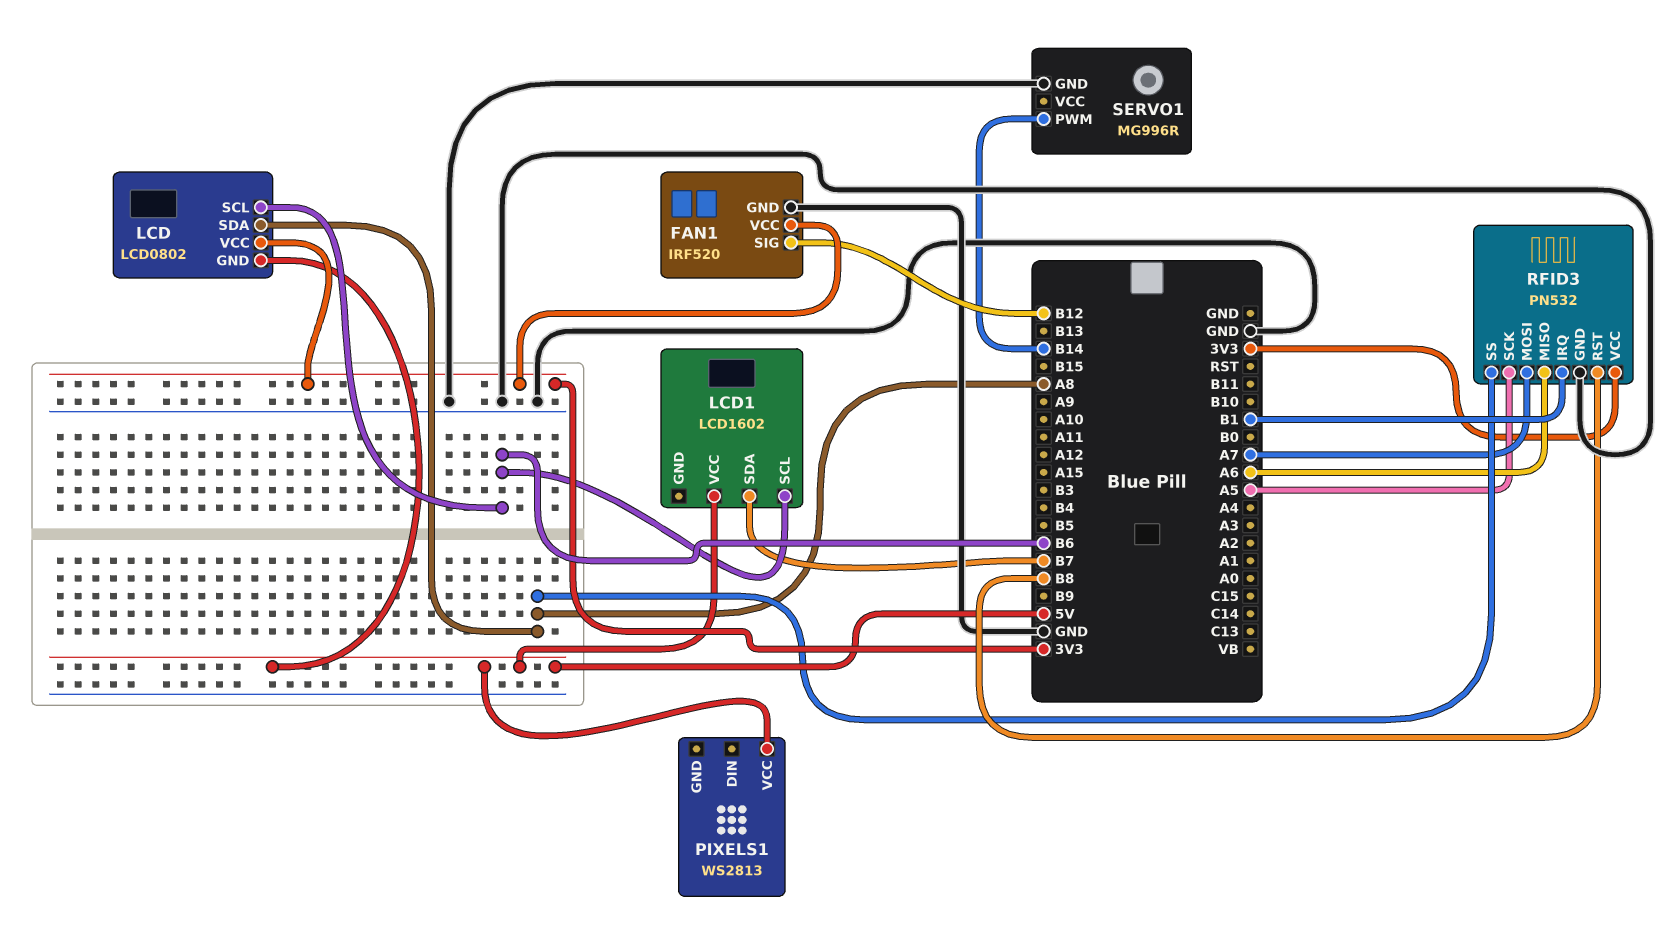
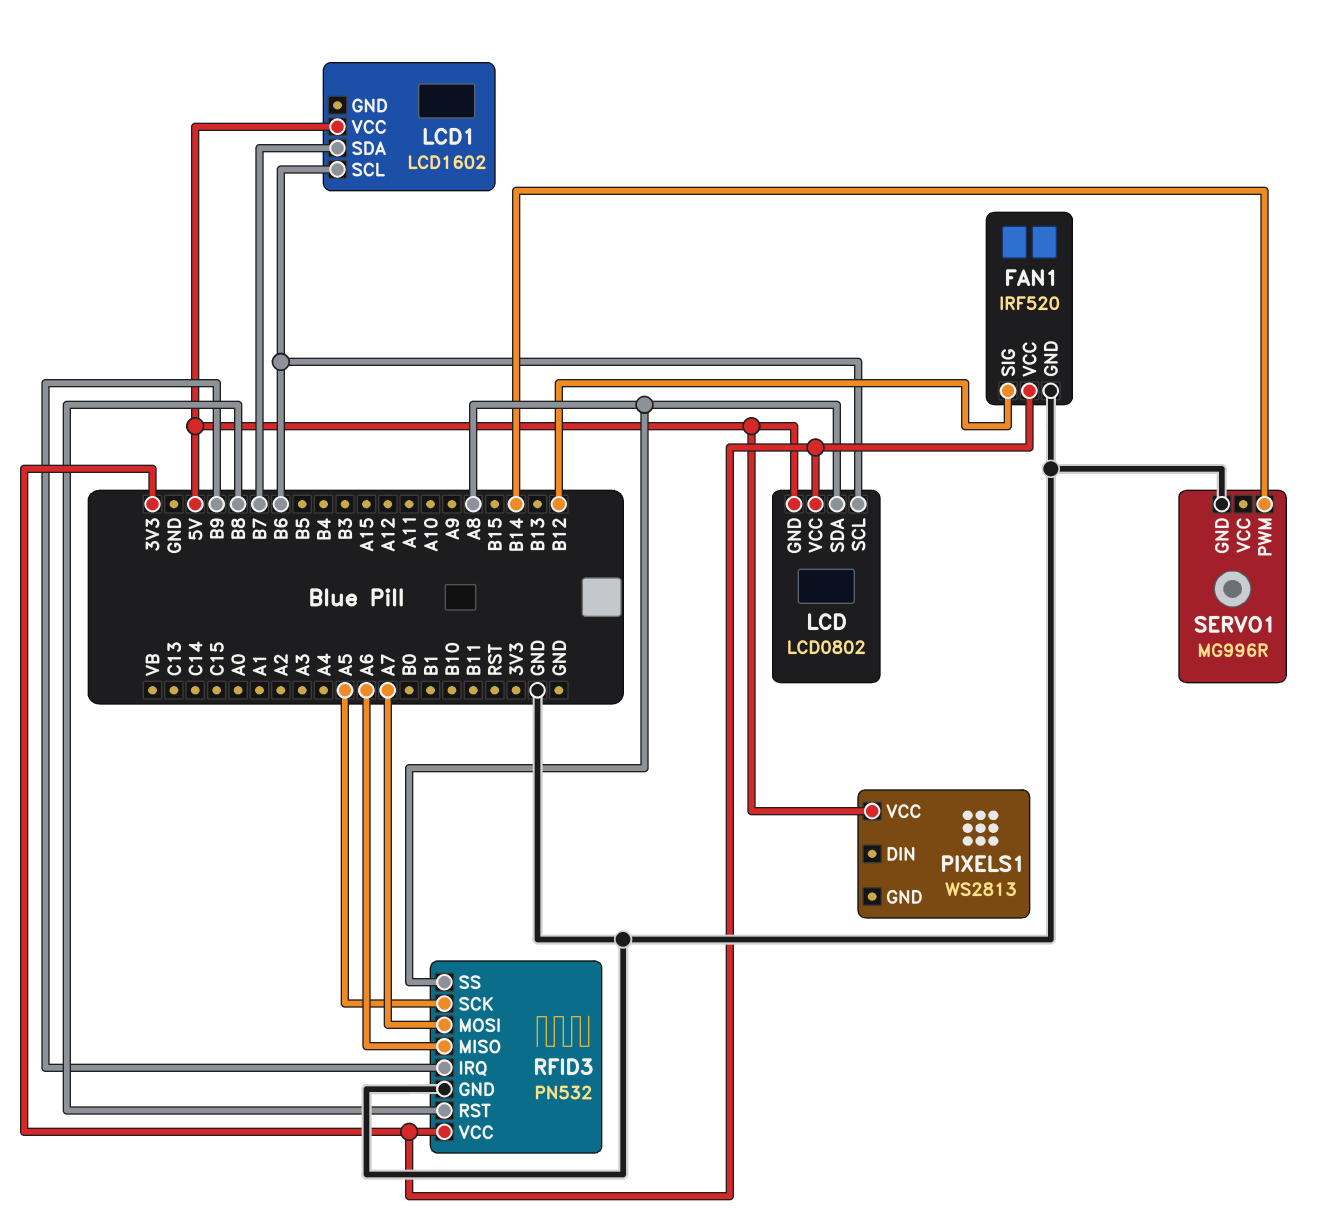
RFID3 pin IRQ: B1 -> B9

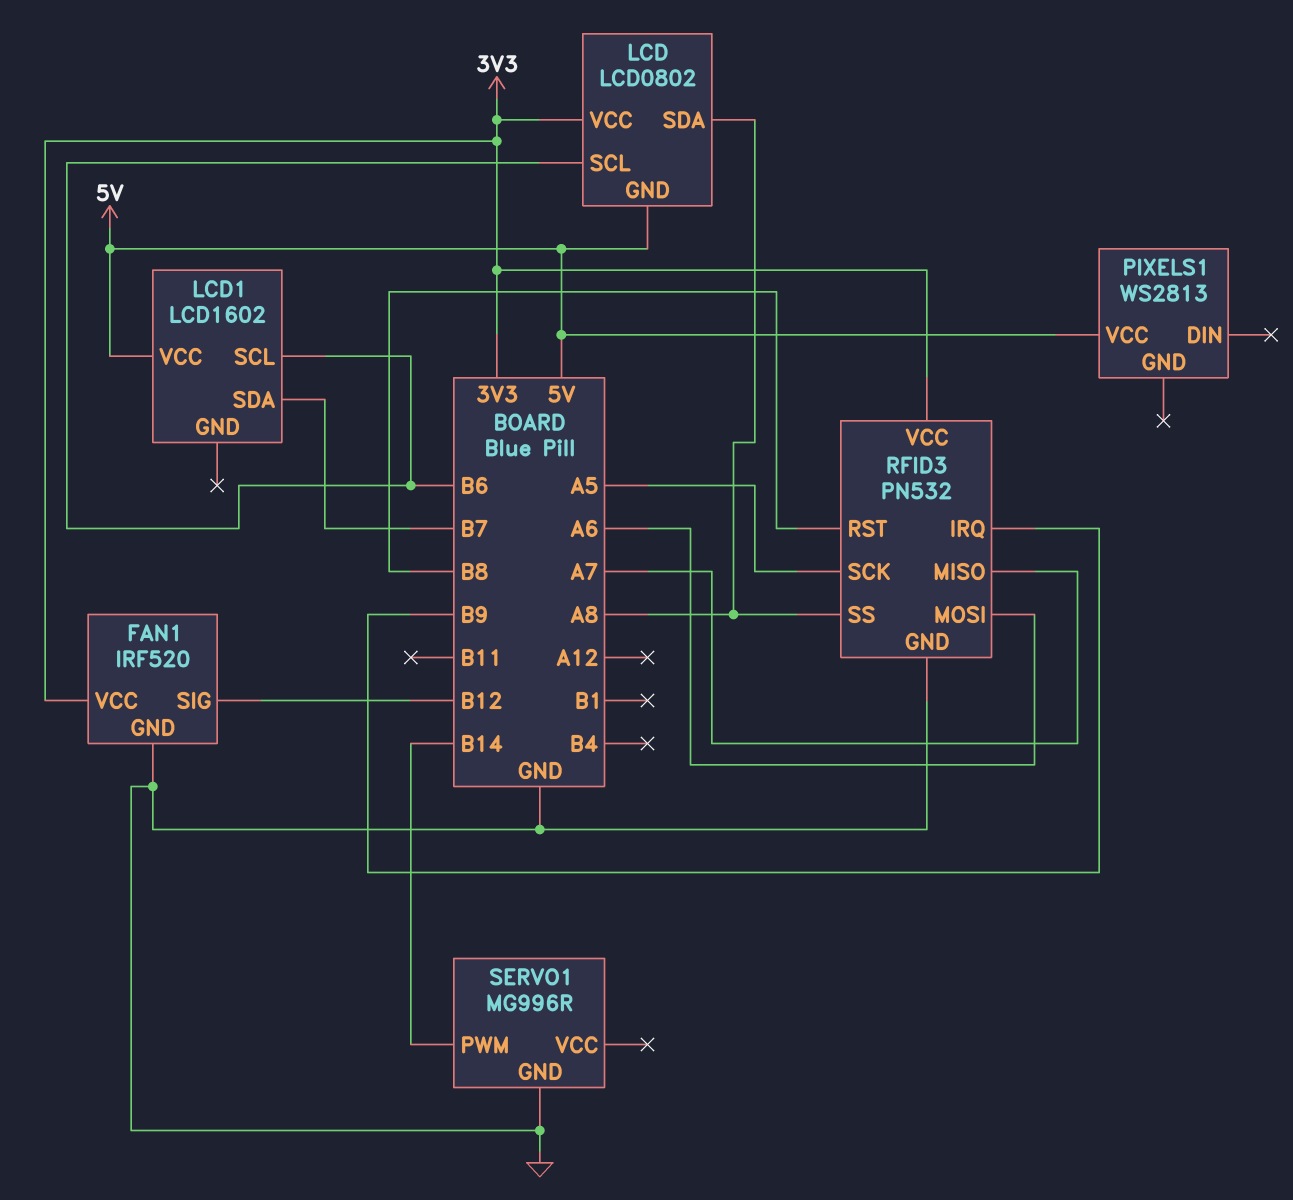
RFID3 pin MISO: A6 -> A7
RFID3 pin MOSI: A7 -> A6

